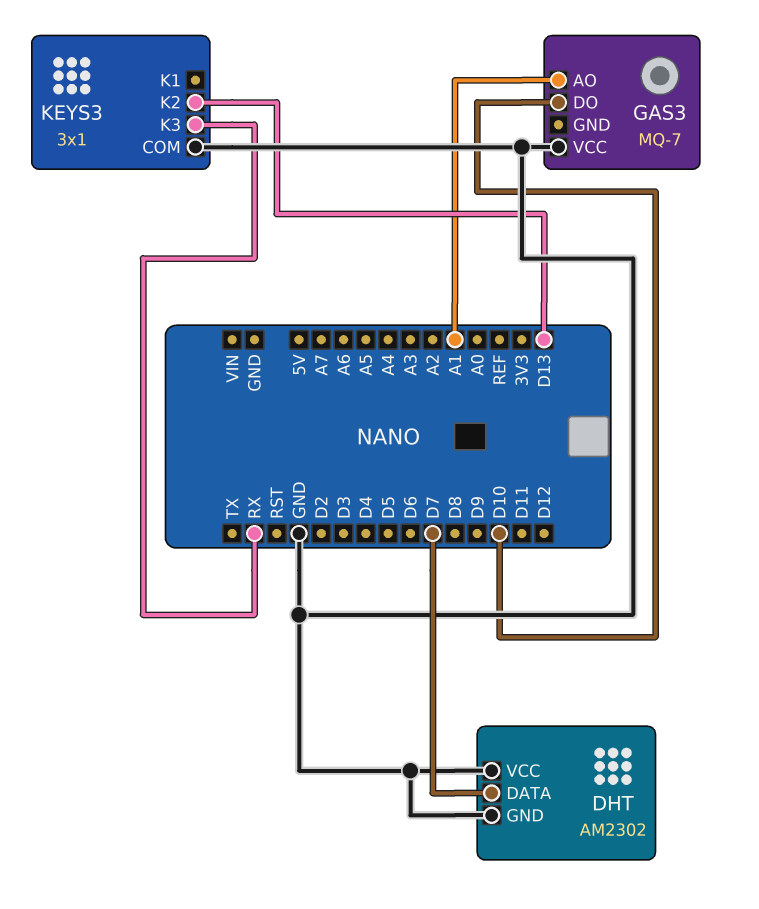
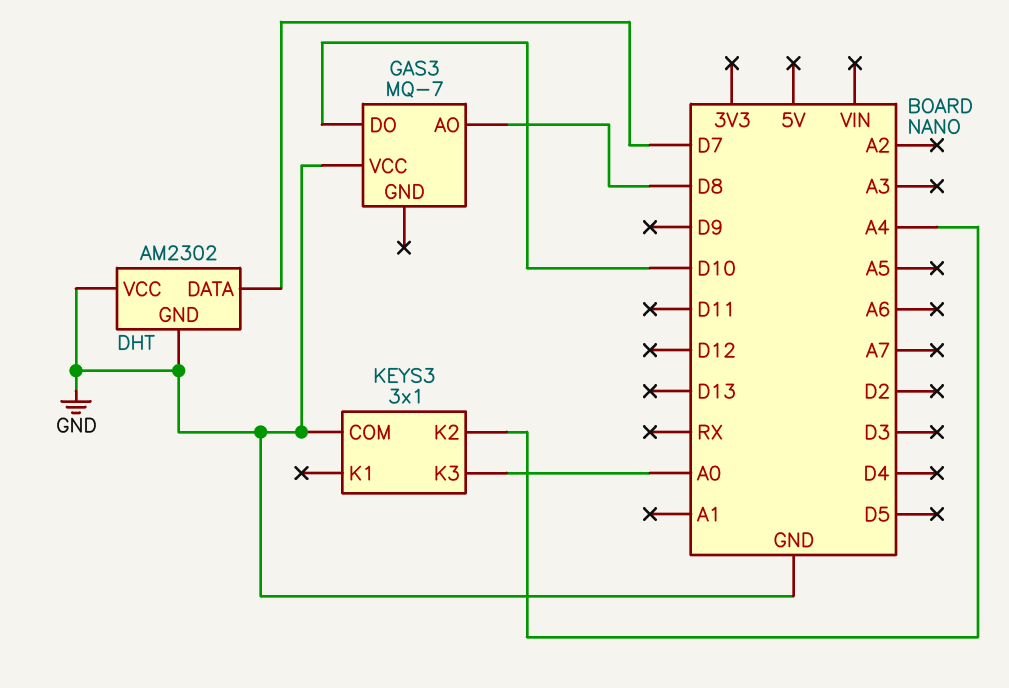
GAS3 pin AO: A1 -> D8
KEYS3 pin K2: D13 -> A4
KEYS3 pin K3: RX -> A0

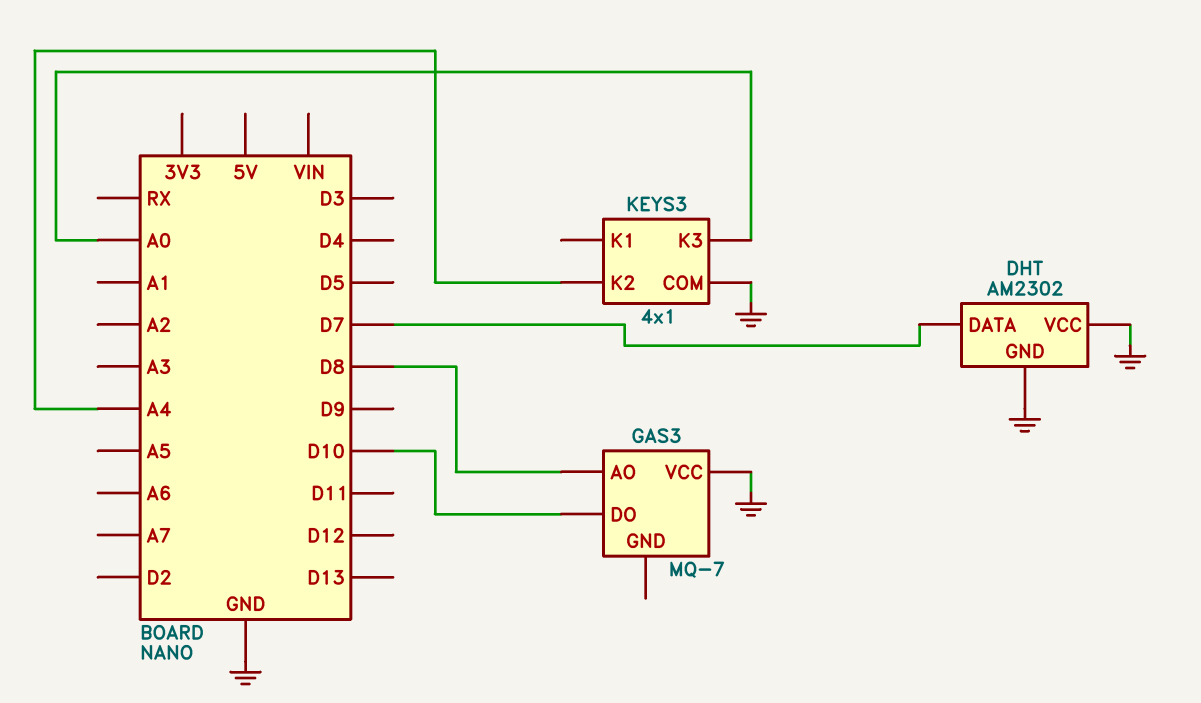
KEYS3: 3x1 -> 4x1

